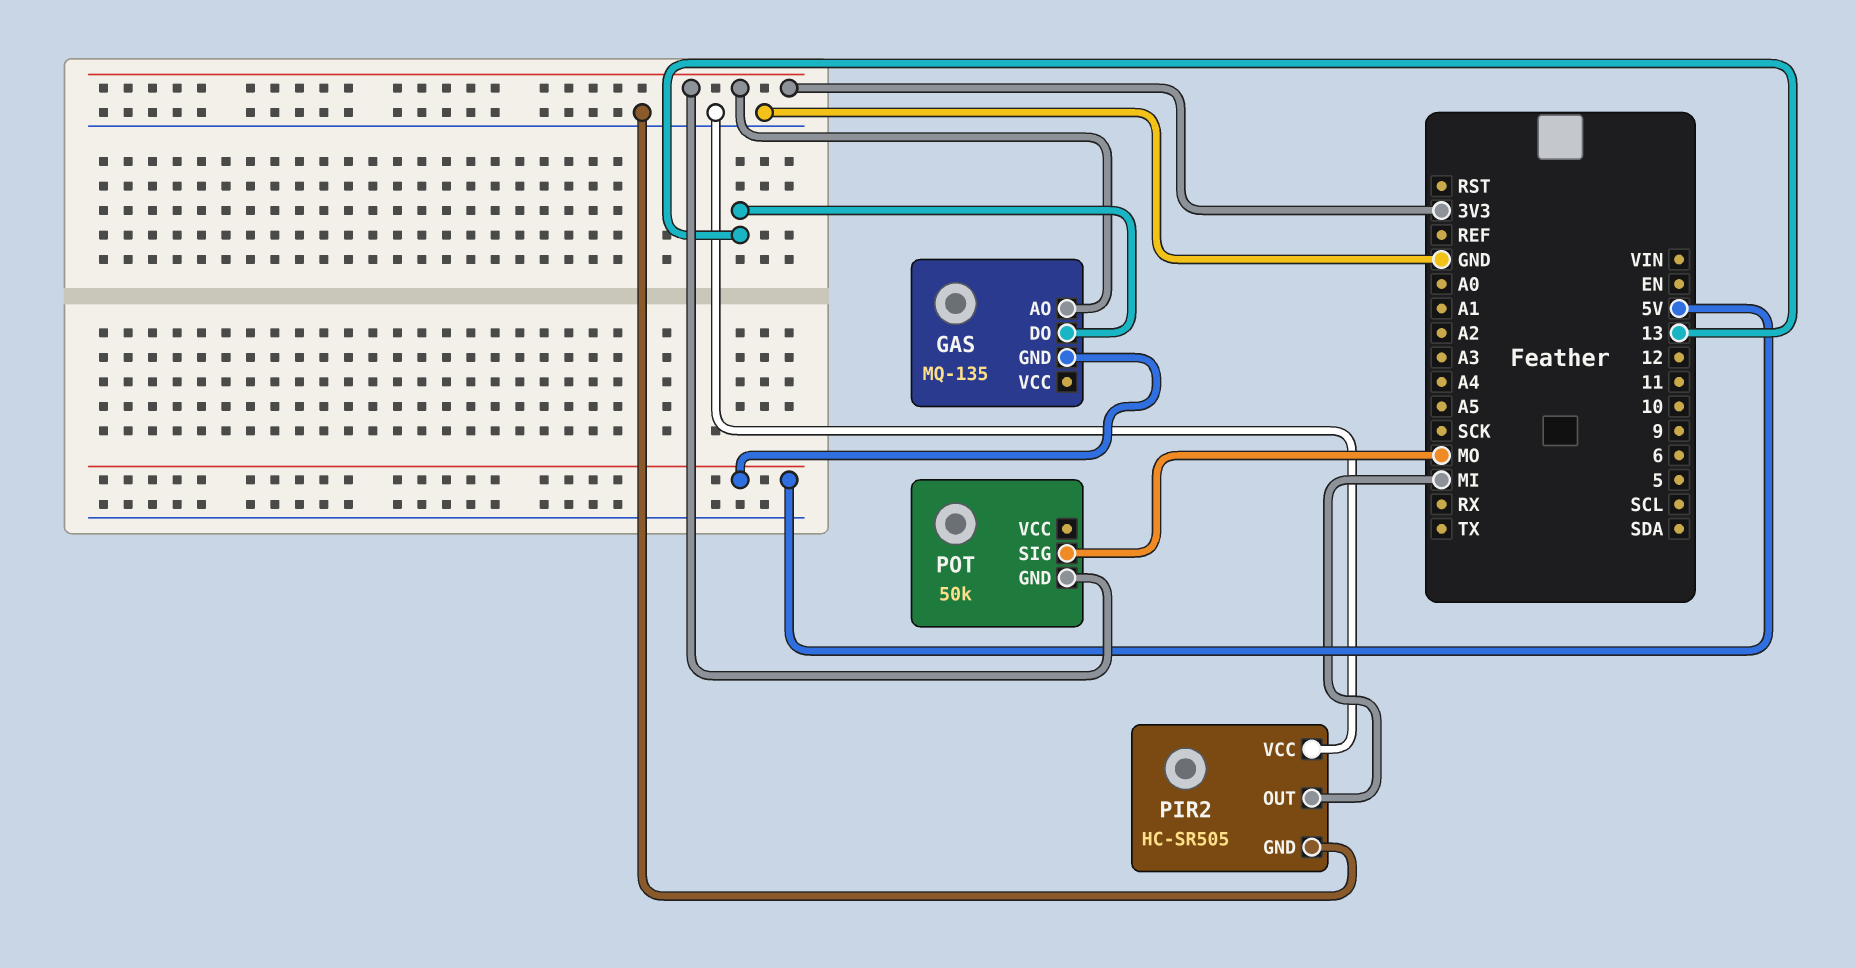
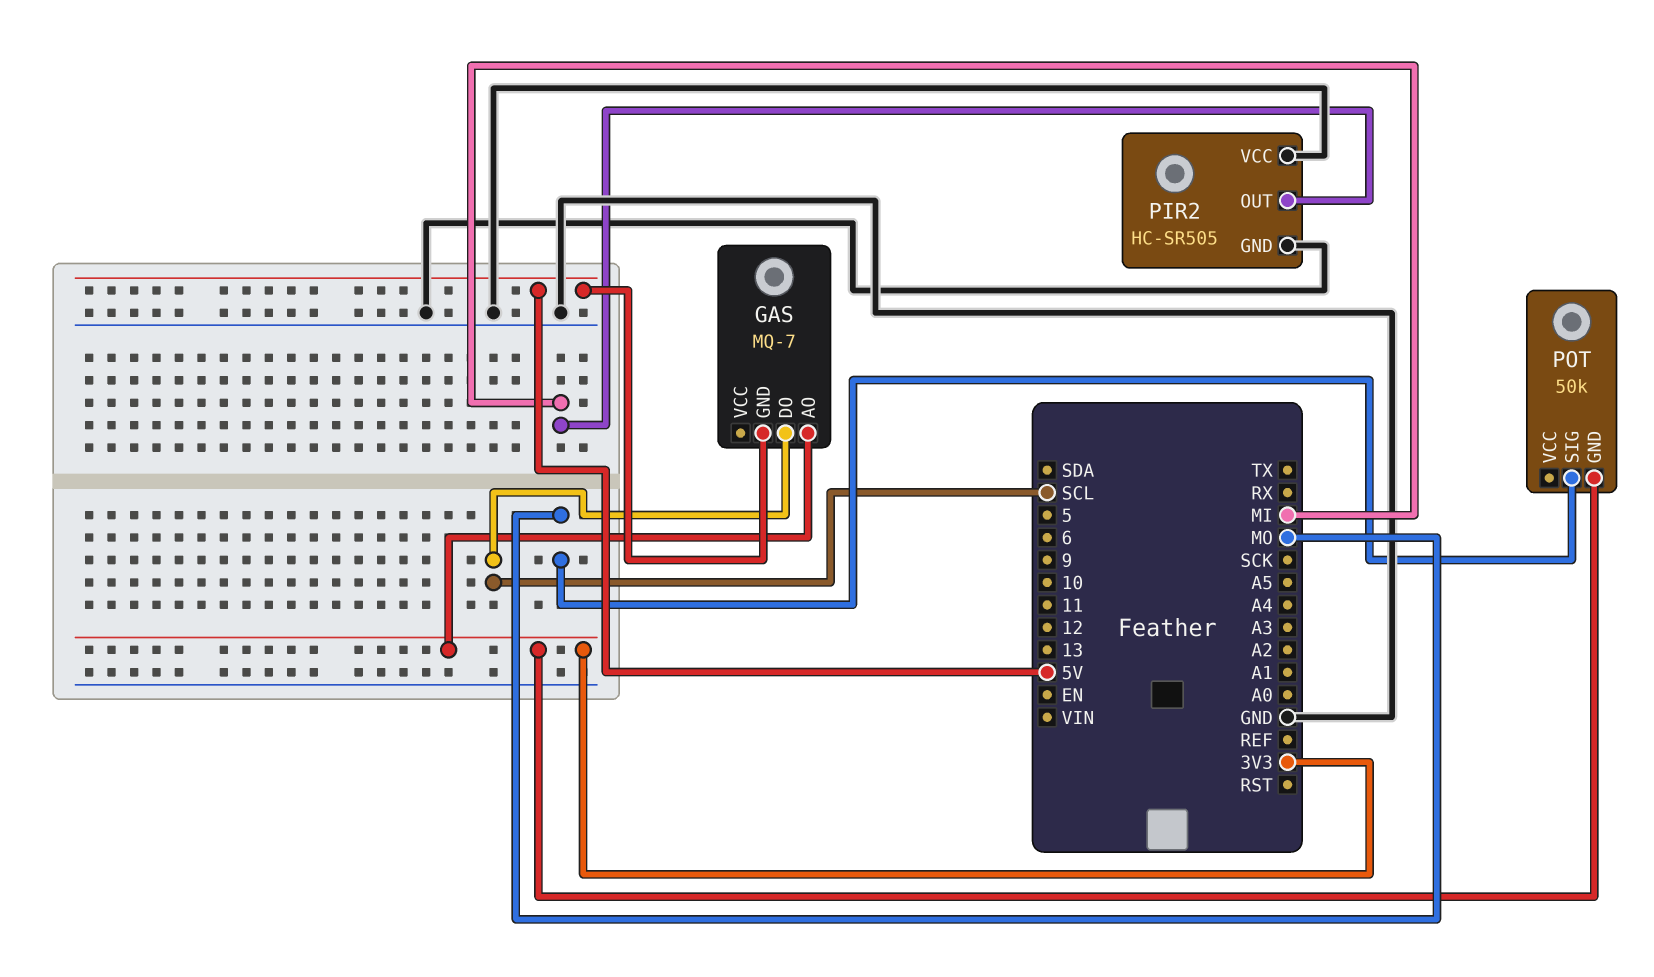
GAS: MQ-135 -> MQ-7
GAS pin DO: 13 -> SCL

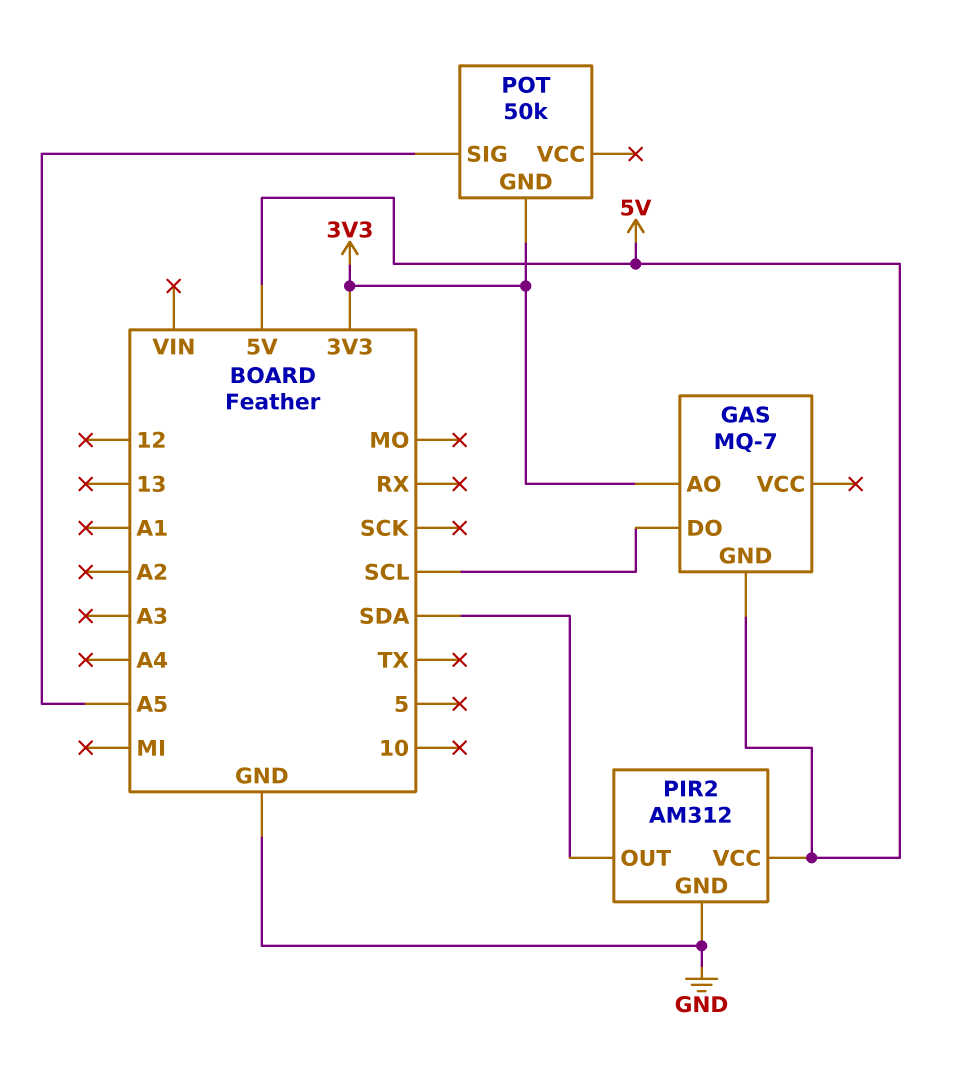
PIR2: HC-SR505 -> AM312
PIR2 pin OUT: MI -> SDA
PIR2 pin VCC: GND -> 5V
POT pin SIG: MO -> A5

